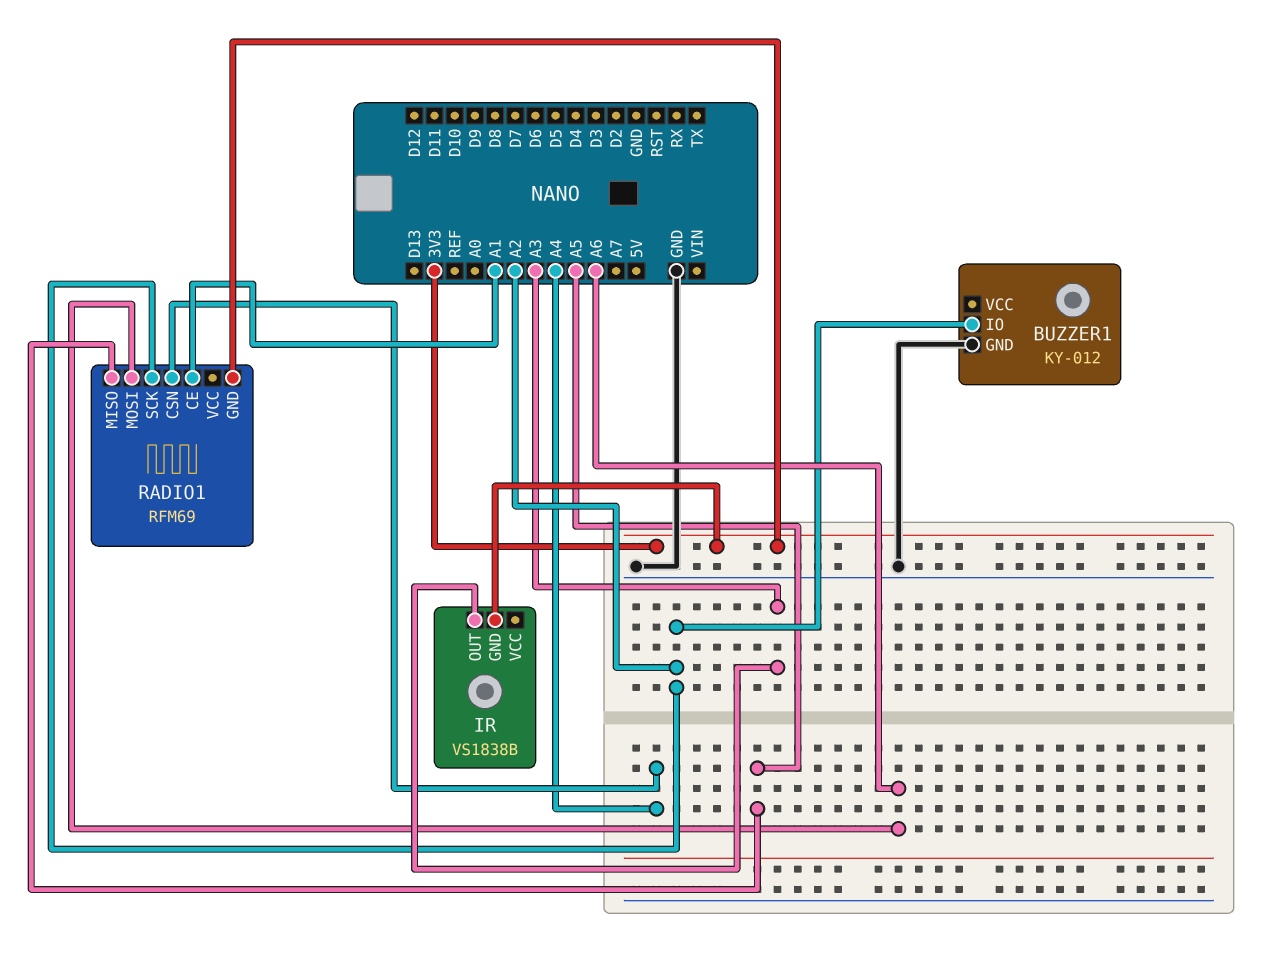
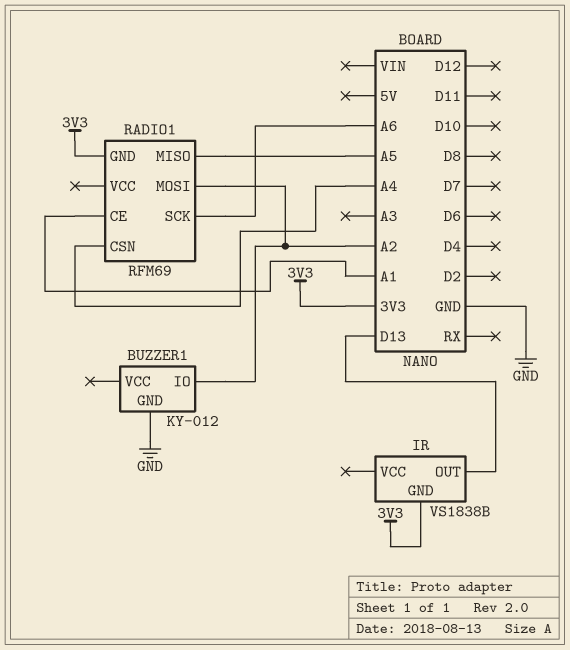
IR pin OUT: A3 -> D13
RADIO1 pin MOSI: A6 -> A2
RADIO1 pin SCK: A2 -> A6

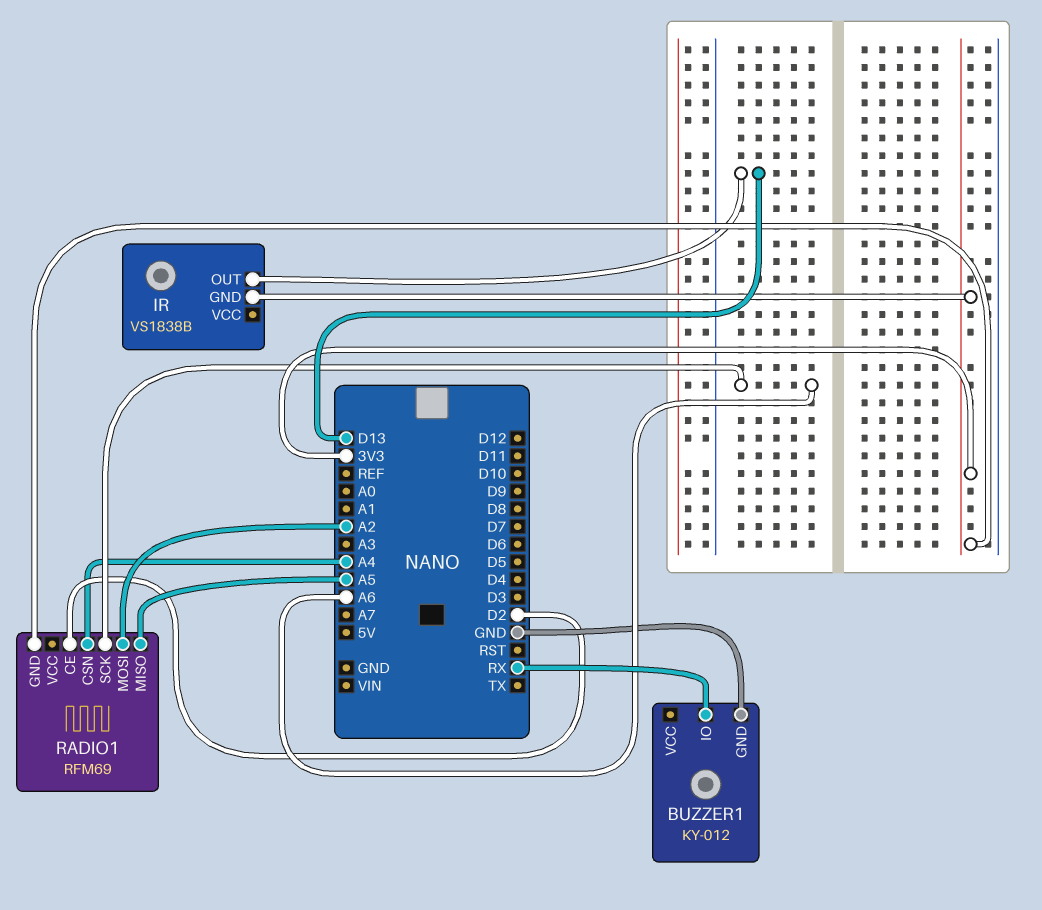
BUZZER1 pin IO: A2 -> RX
RADIO1 pin CE: A1 -> D2

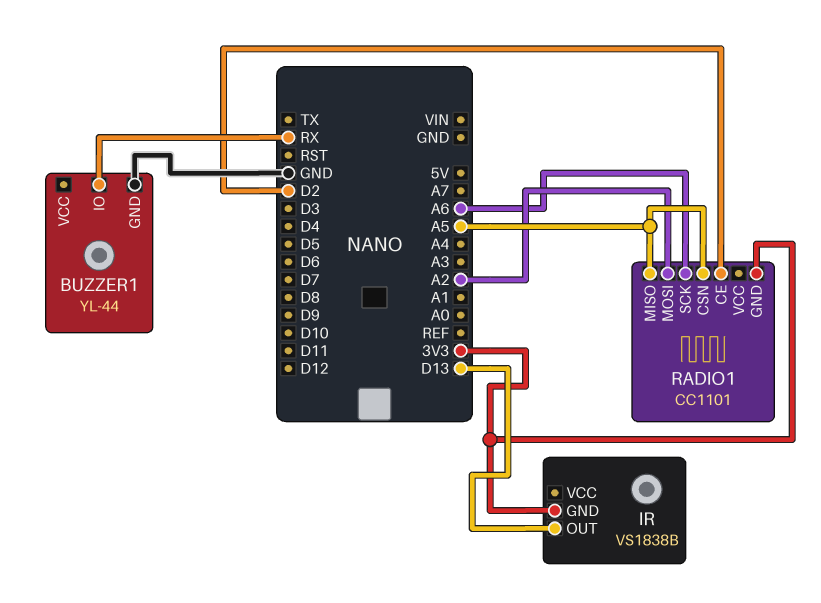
BUZZER1: KY-012 -> YL-44
RADIO1: RFM69 -> CC1101
RADIO1 pin CSN: A4 -> A5

